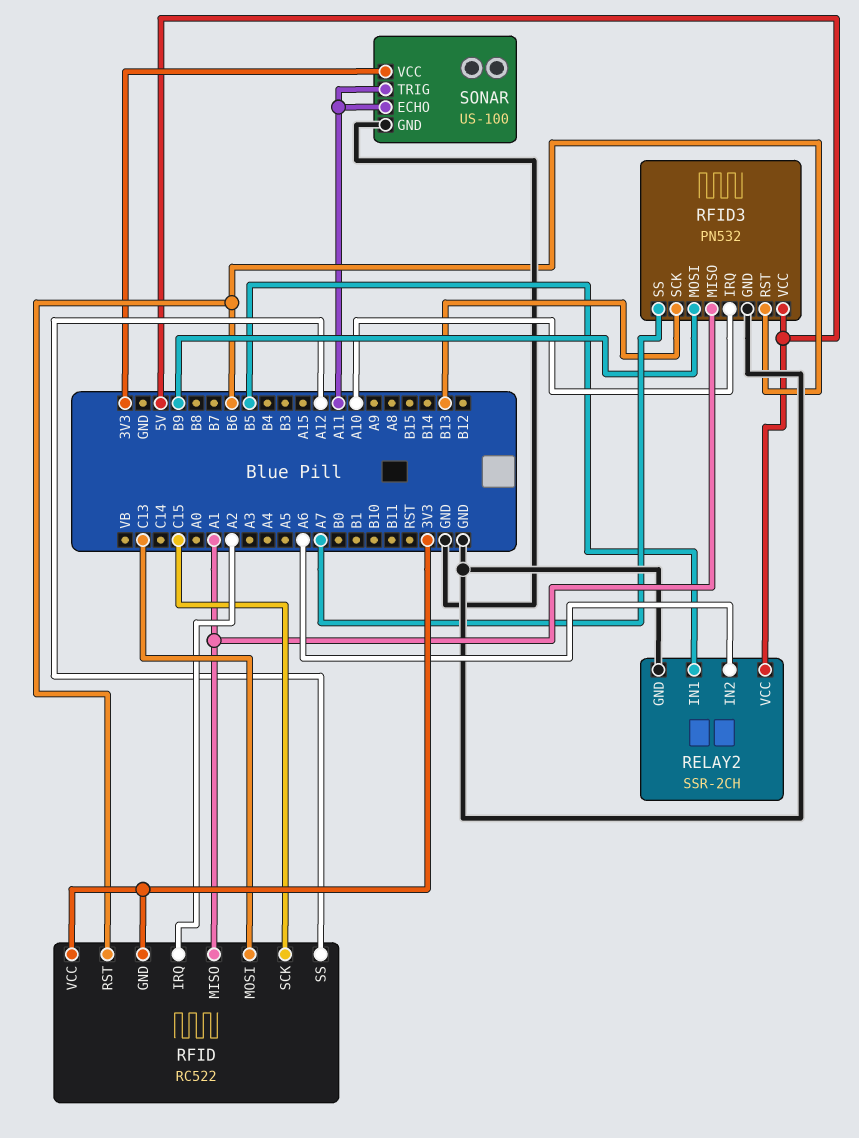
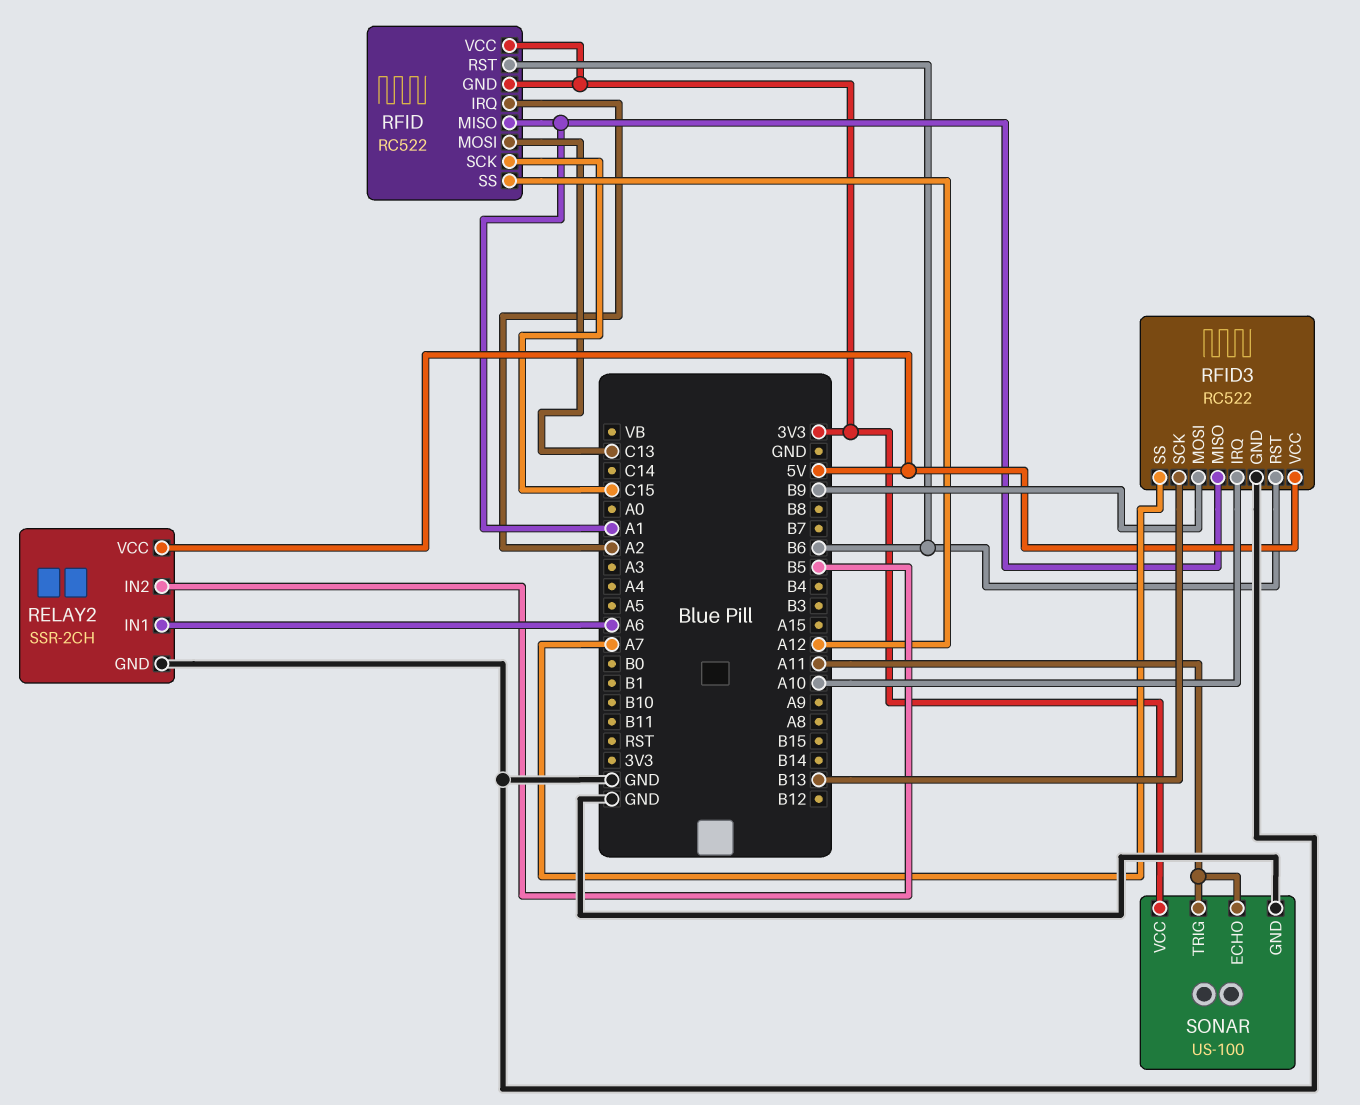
RELAY2 pin IN1: B5 -> A6
RELAY2 pin IN2: A6 -> B5
RFID3: PN532 -> RC522

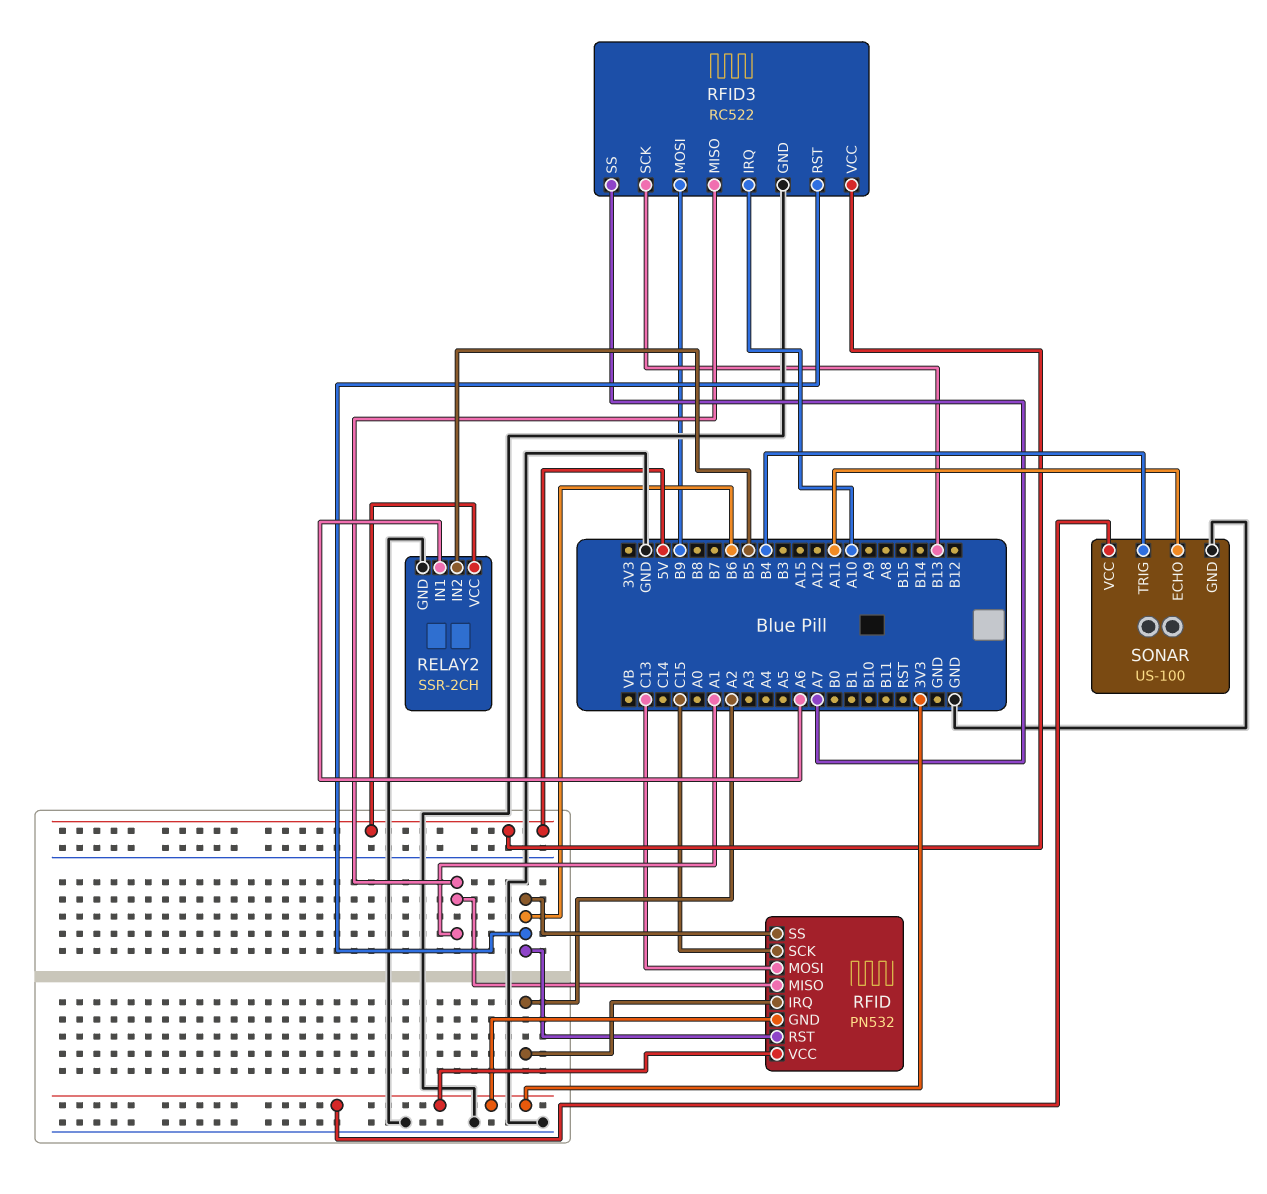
RFID: RC522 -> PN532
RFID pin SS: A12 -> B6
SONAR pin TRIG: A11 -> B4

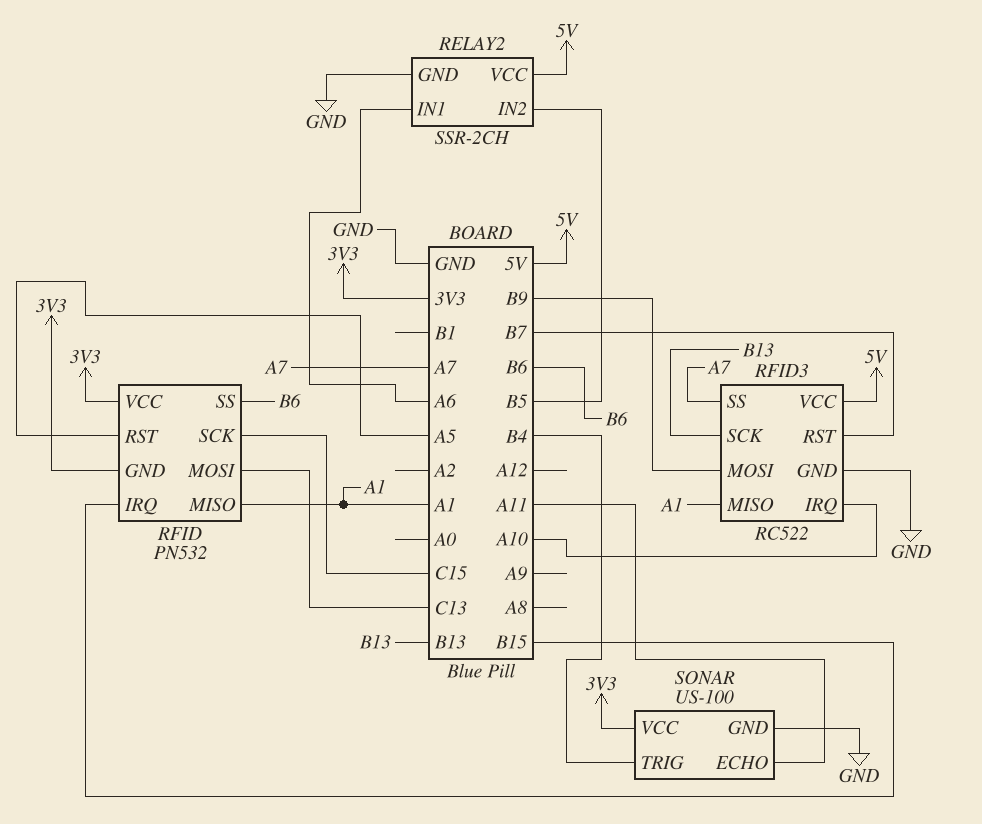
RFID pin IRQ: A2 -> B15
RFID pin RST: B6 -> A5
RFID3 pin RST: B6 -> B7

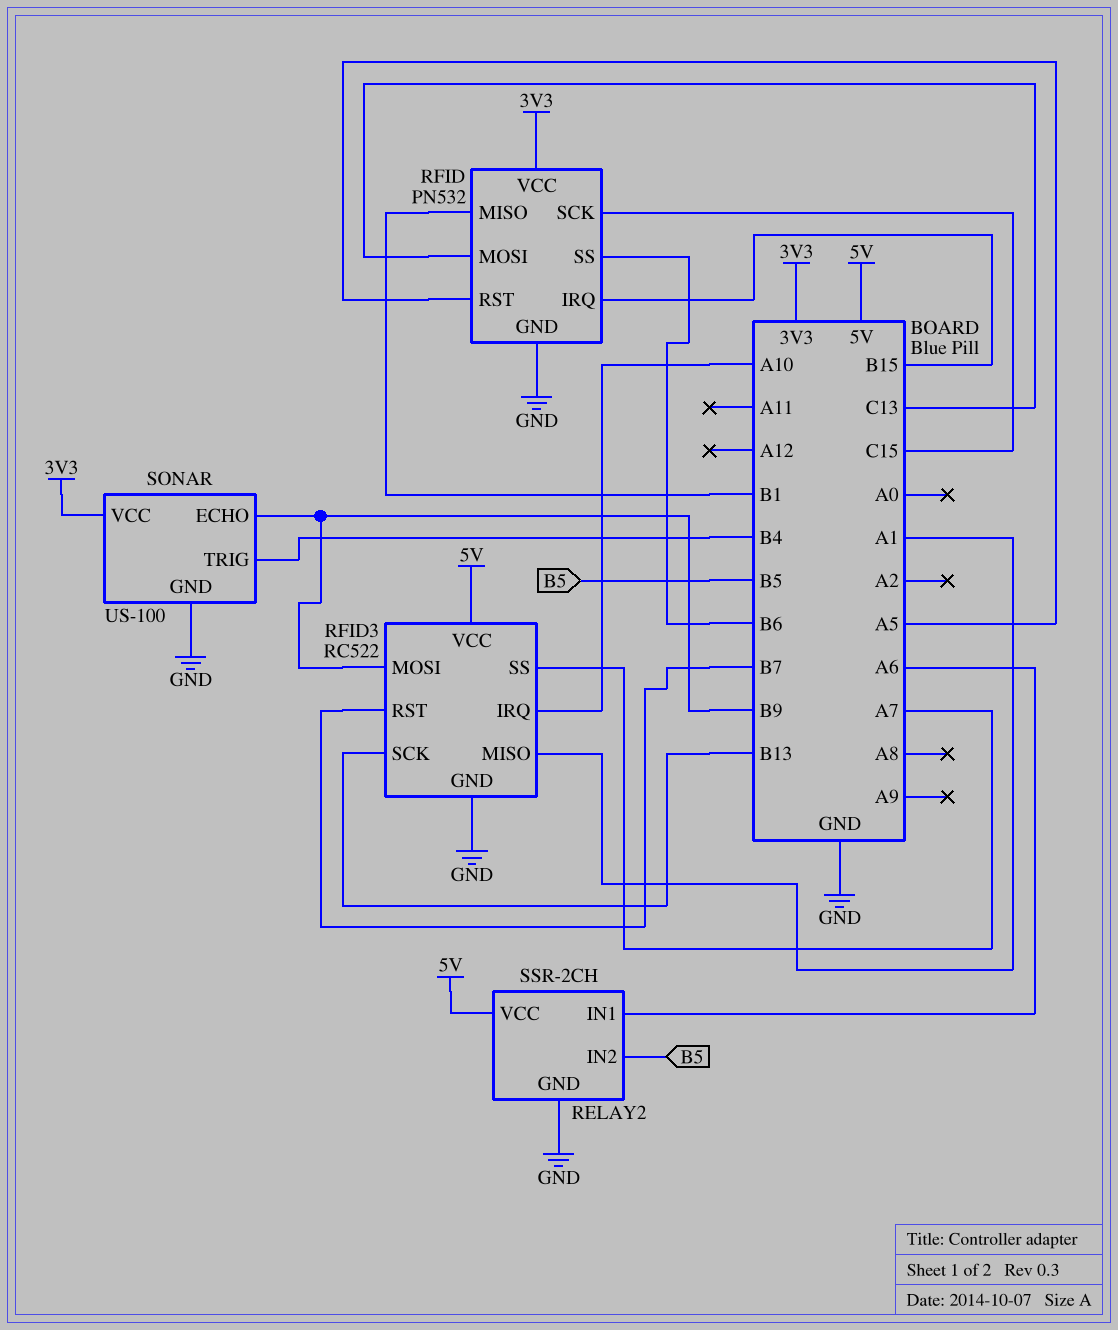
RFID pin GND: 3V3 -> GND
RFID pin MISO: A1 -> B1
SONAR pin ECHO: A11 -> B9

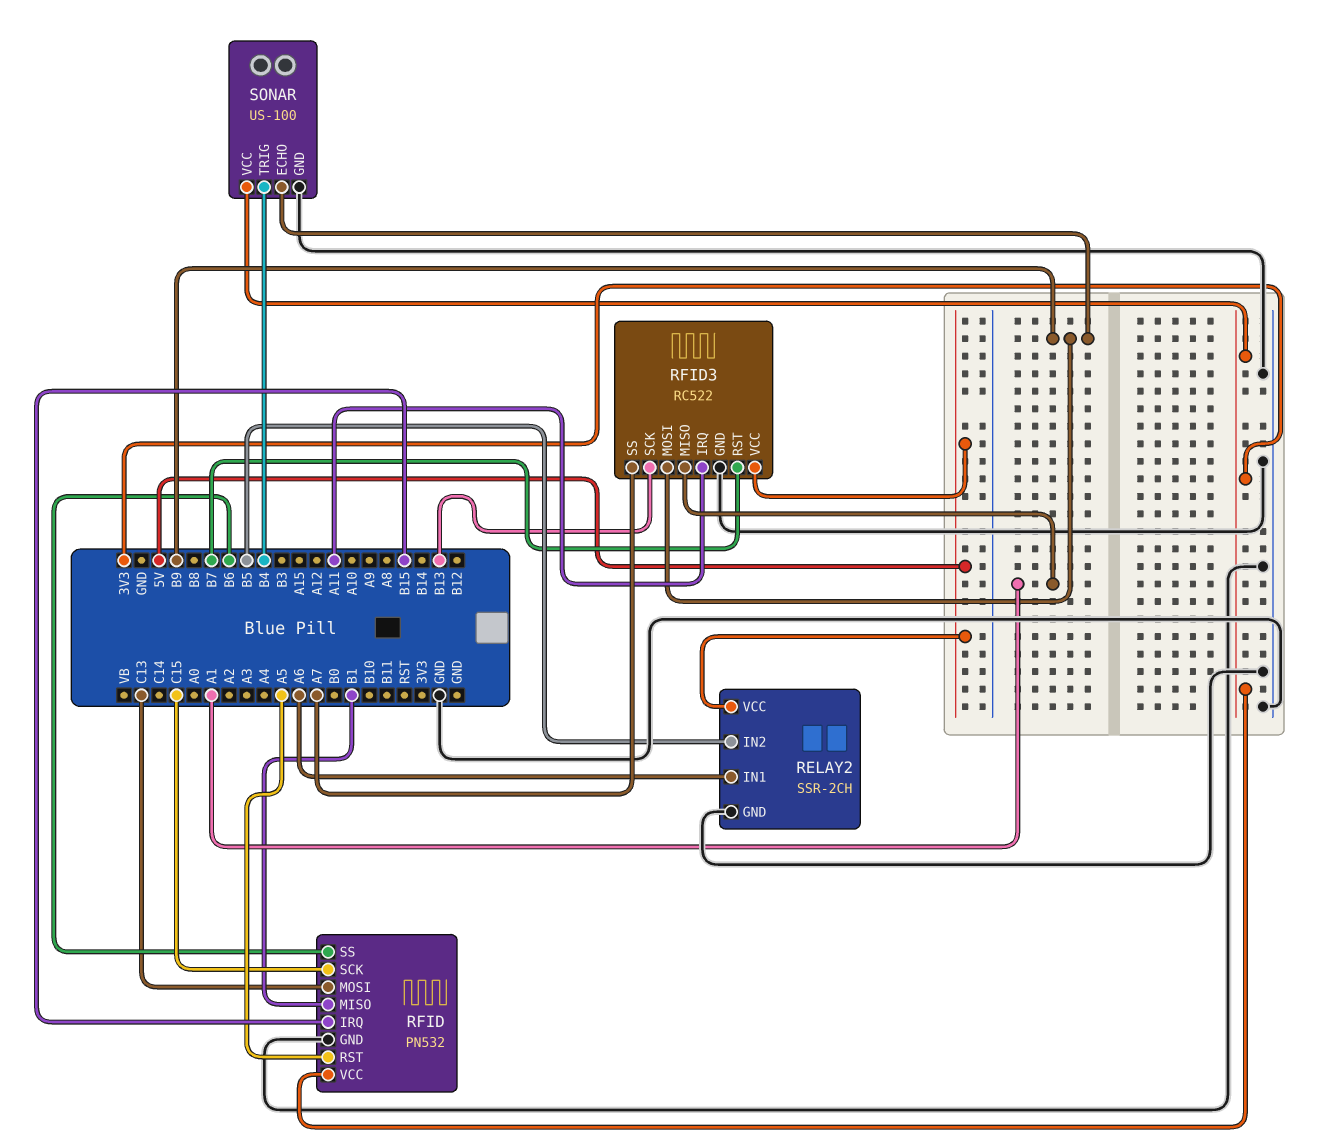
RFID3 pin IRQ: A10 -> A11

